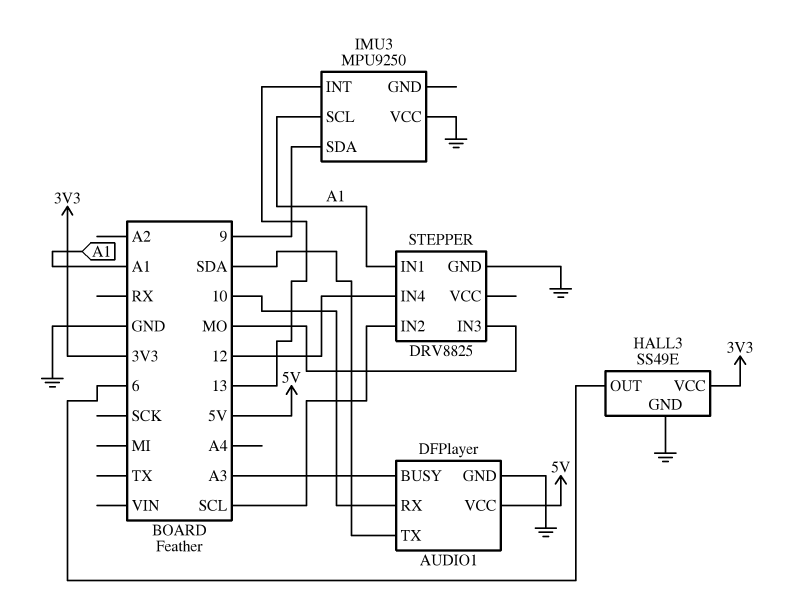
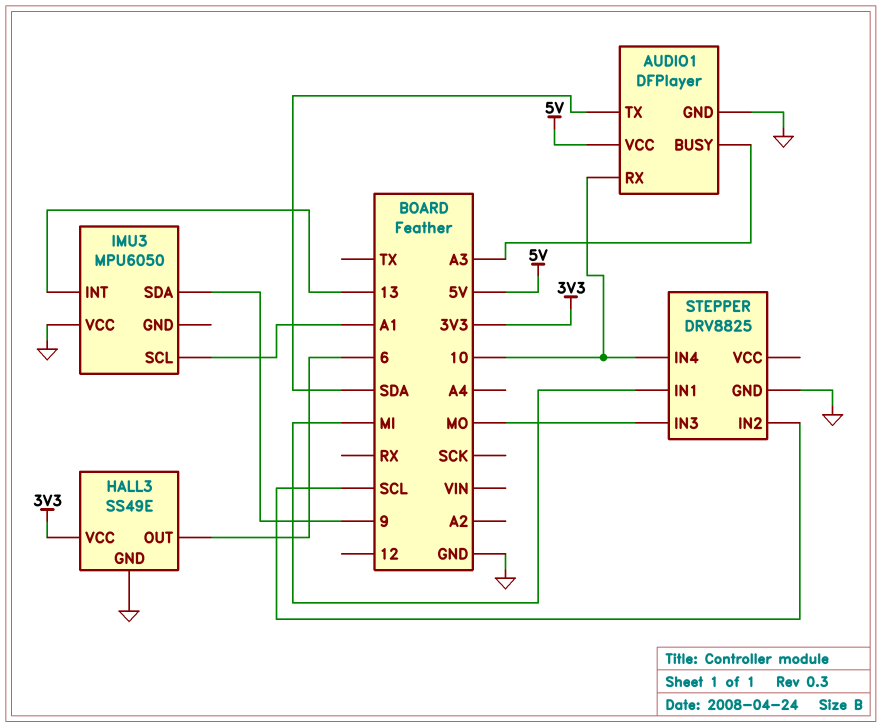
IMU3: MPU9250 -> MPU6050
STEPPER pin IN1: A1 -> MI
STEPPER pin IN4: 12 -> 10

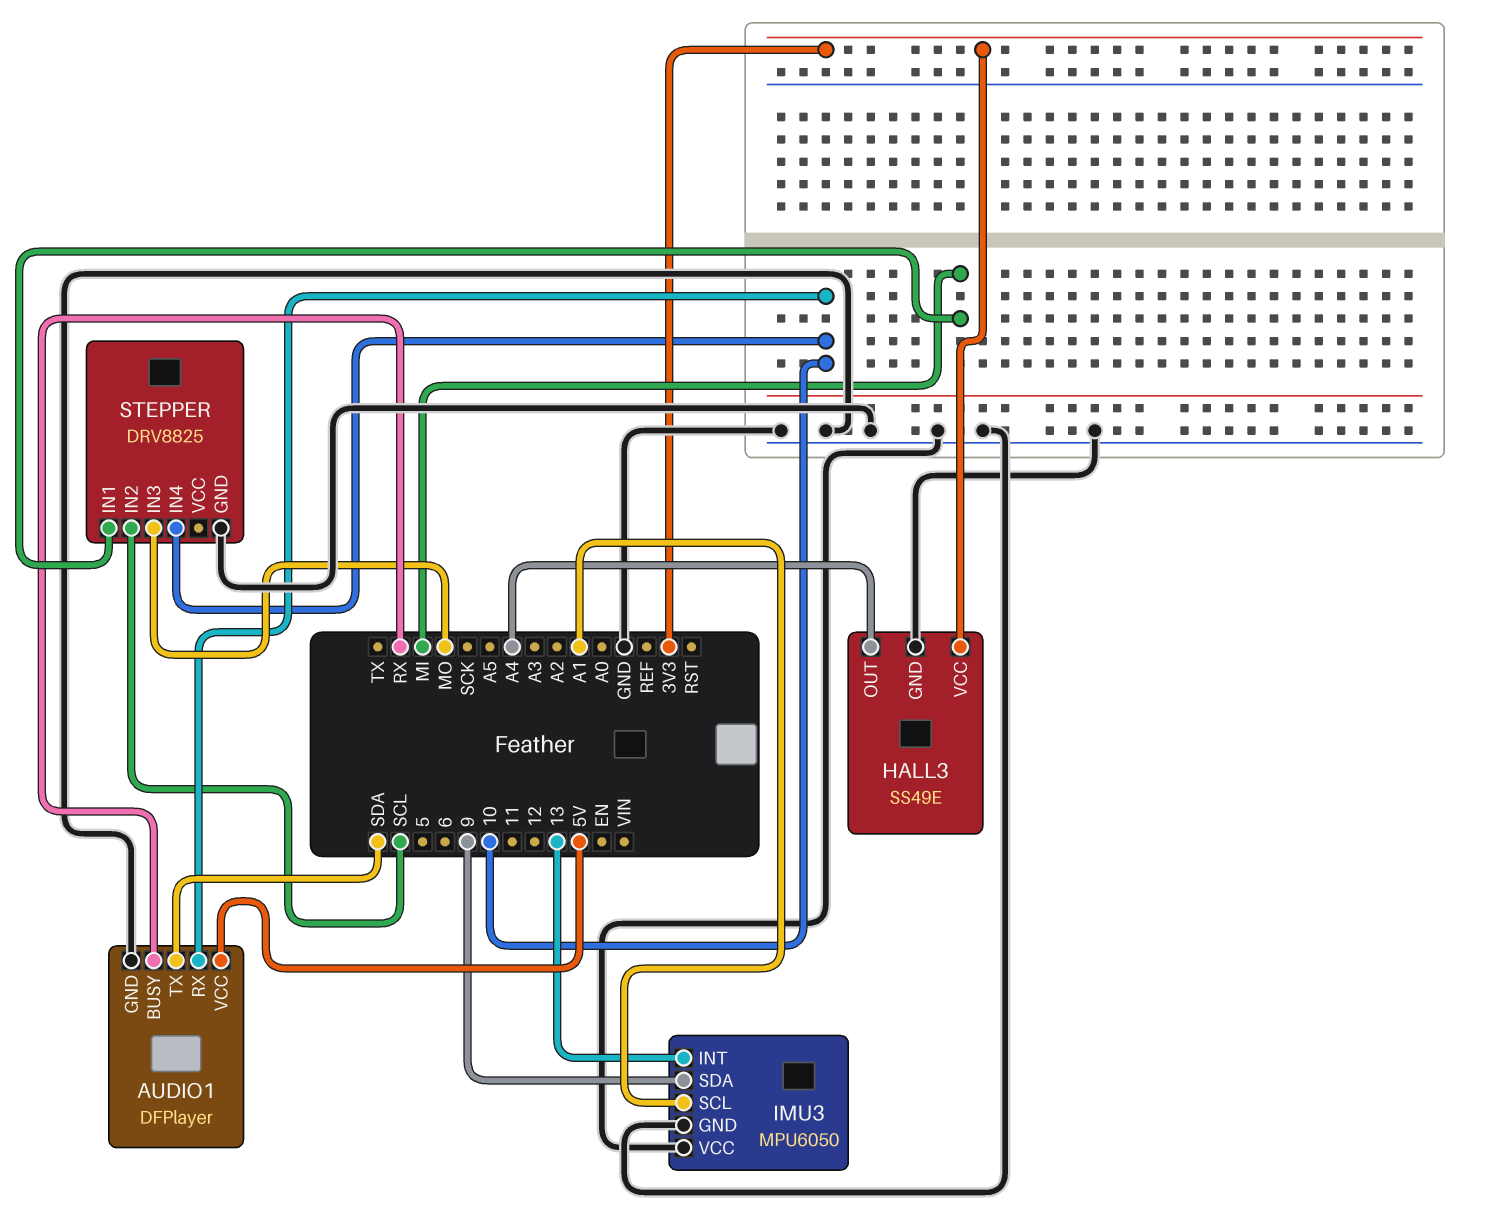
AUDIO1 pin BUSY: A3 -> RX
HALL3 pin OUT: 6 -> A4
IMU3 pin GND: none -> GND

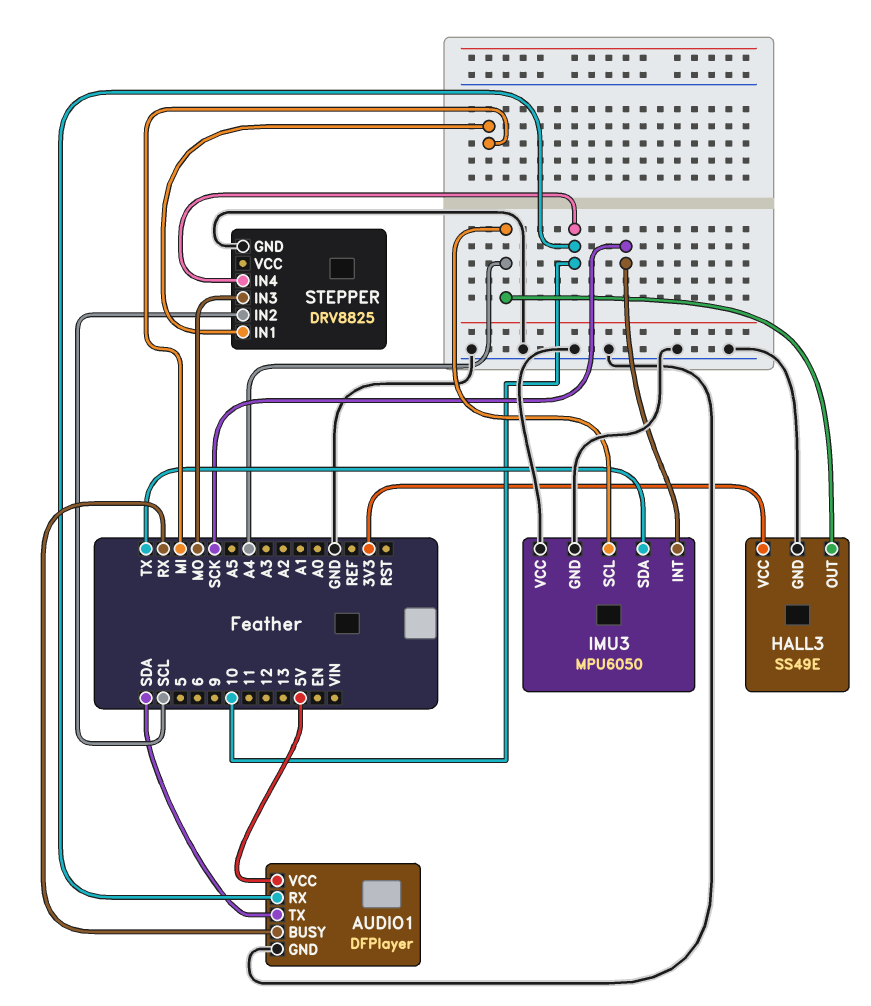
IMU3 pin INT: 13 -> SCK
IMU3 pin SCL: A1 -> A4
IMU3 pin SDA: 9 -> TX

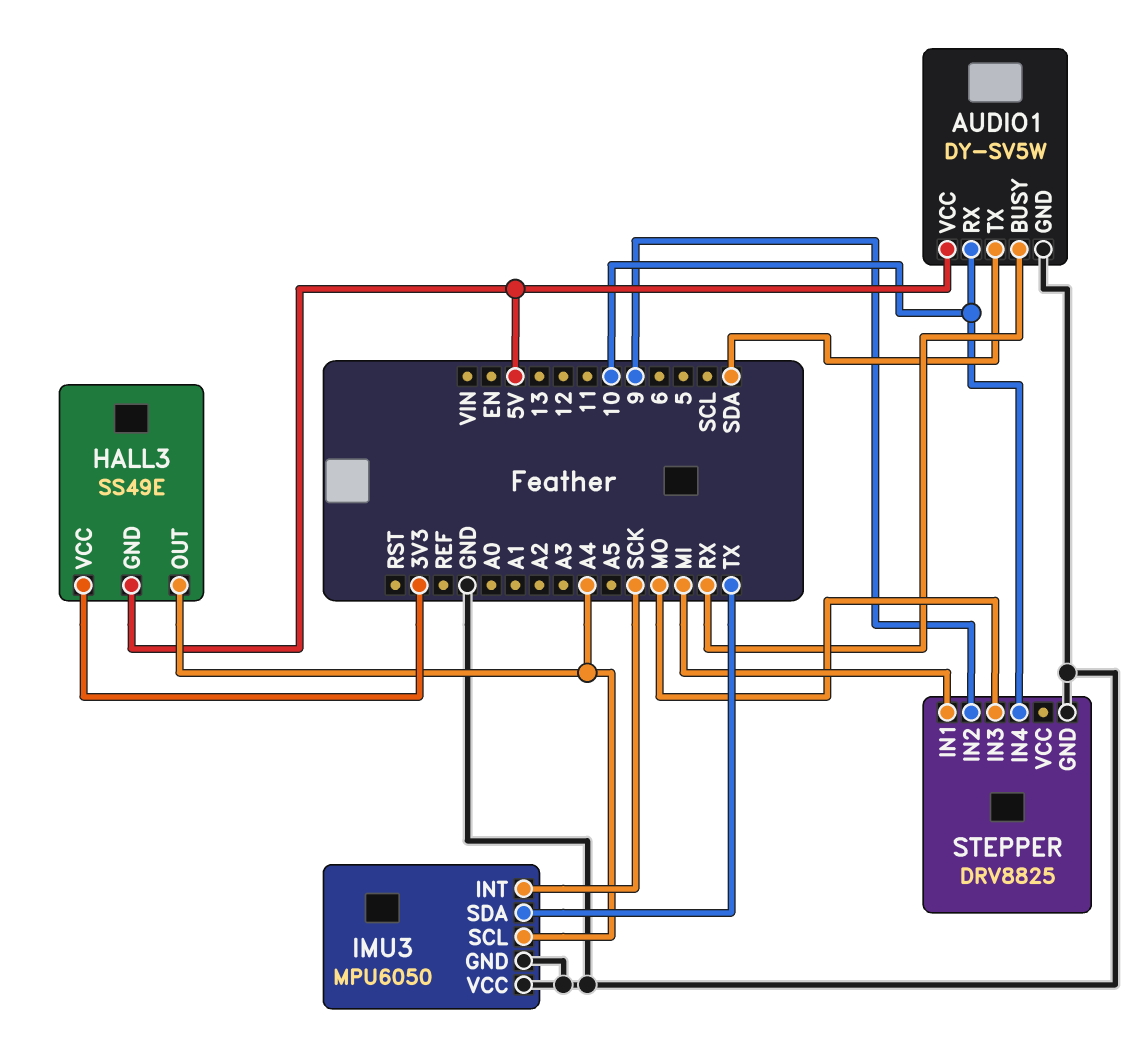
AUDIO1: DFPlayer -> DY-SV5W
HALL3 pin GND: GND -> 5V
STEPPER pin IN2: SCL -> 9

